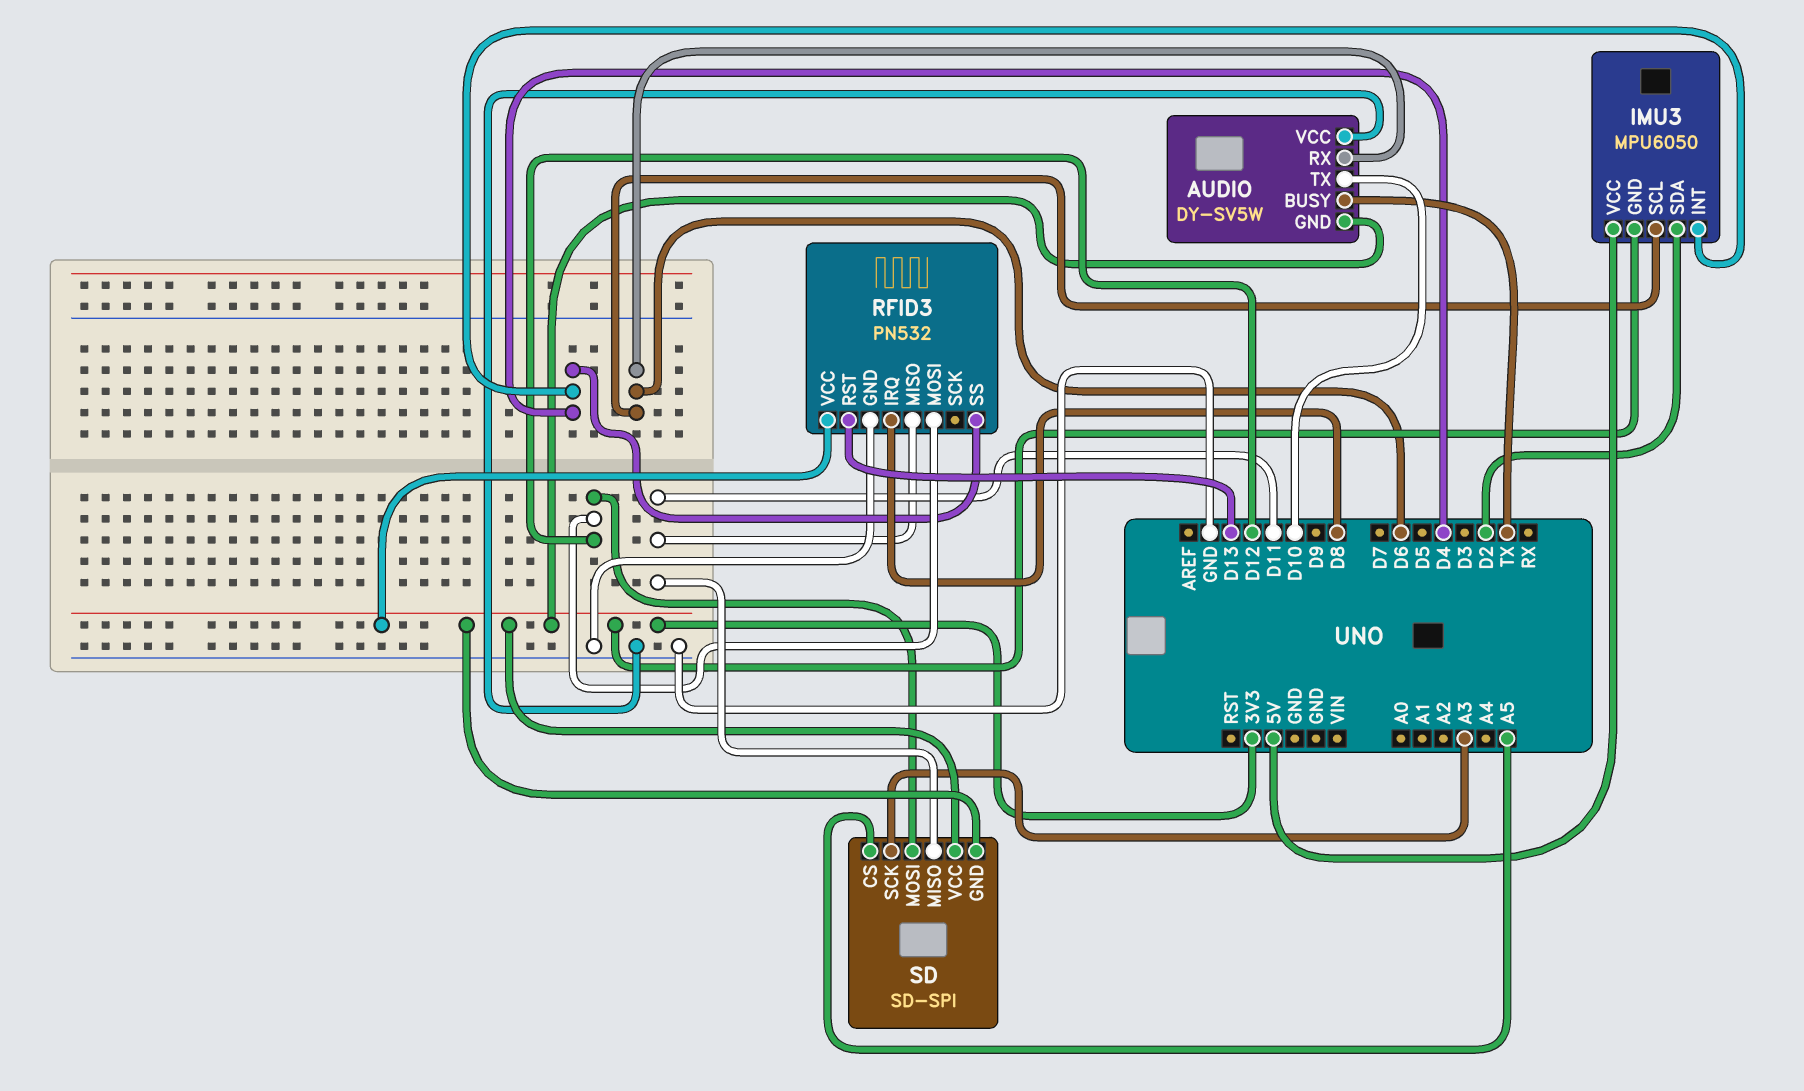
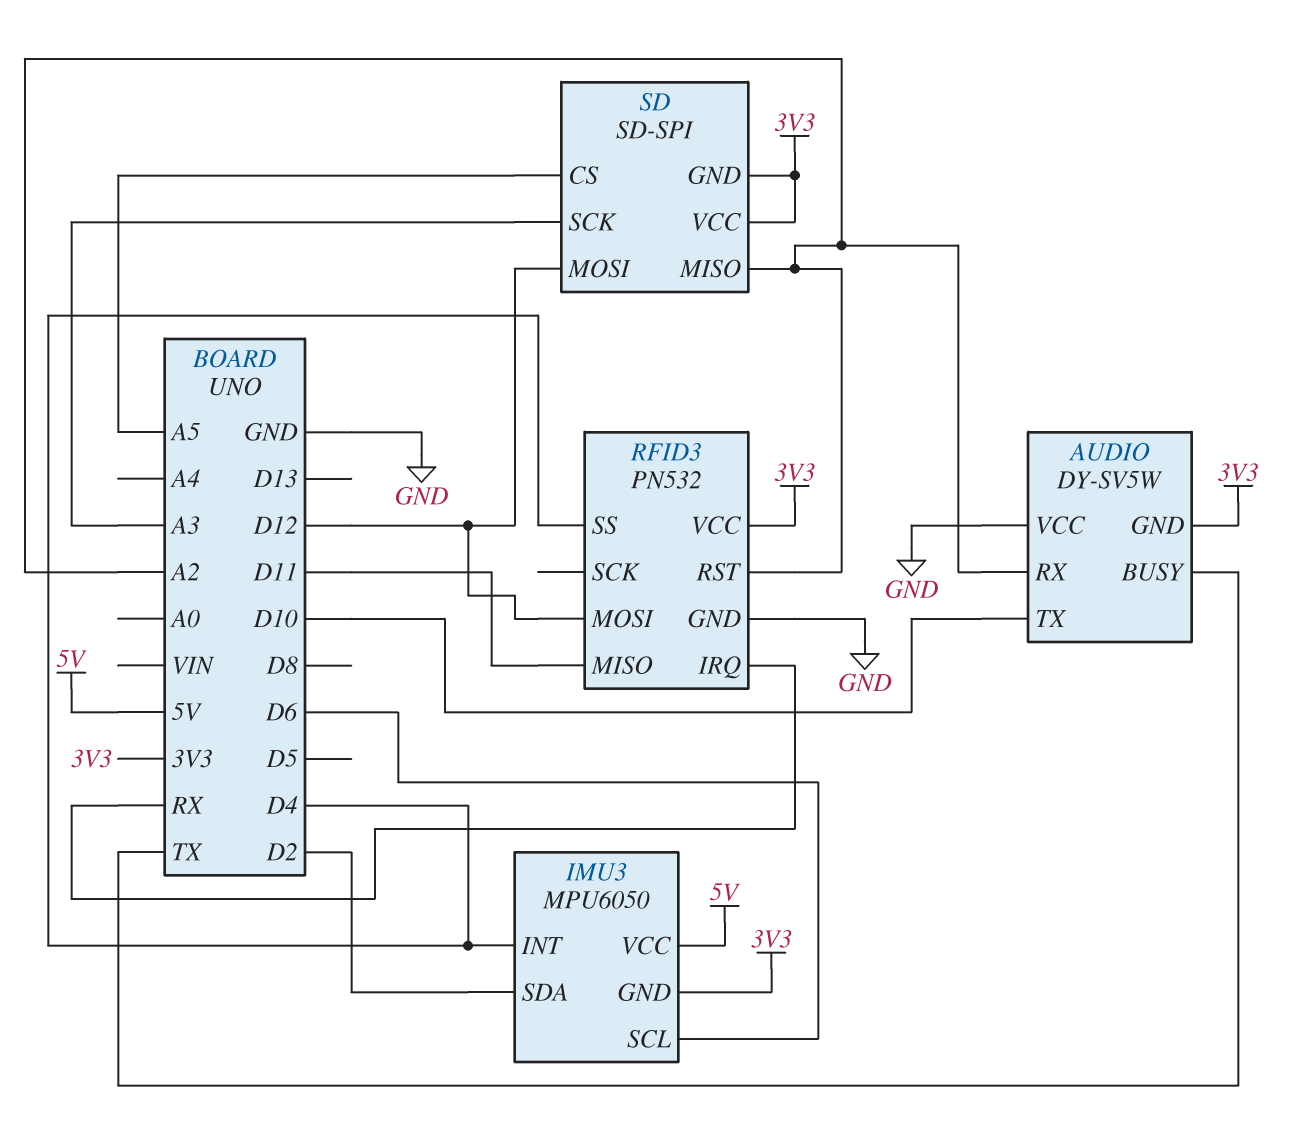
AUDIO pin RX: D6 -> A2
RFID3 pin IRQ: D8 -> RX
RFID3 pin RST: D13 -> A2
SD pin MISO: D11 -> A2

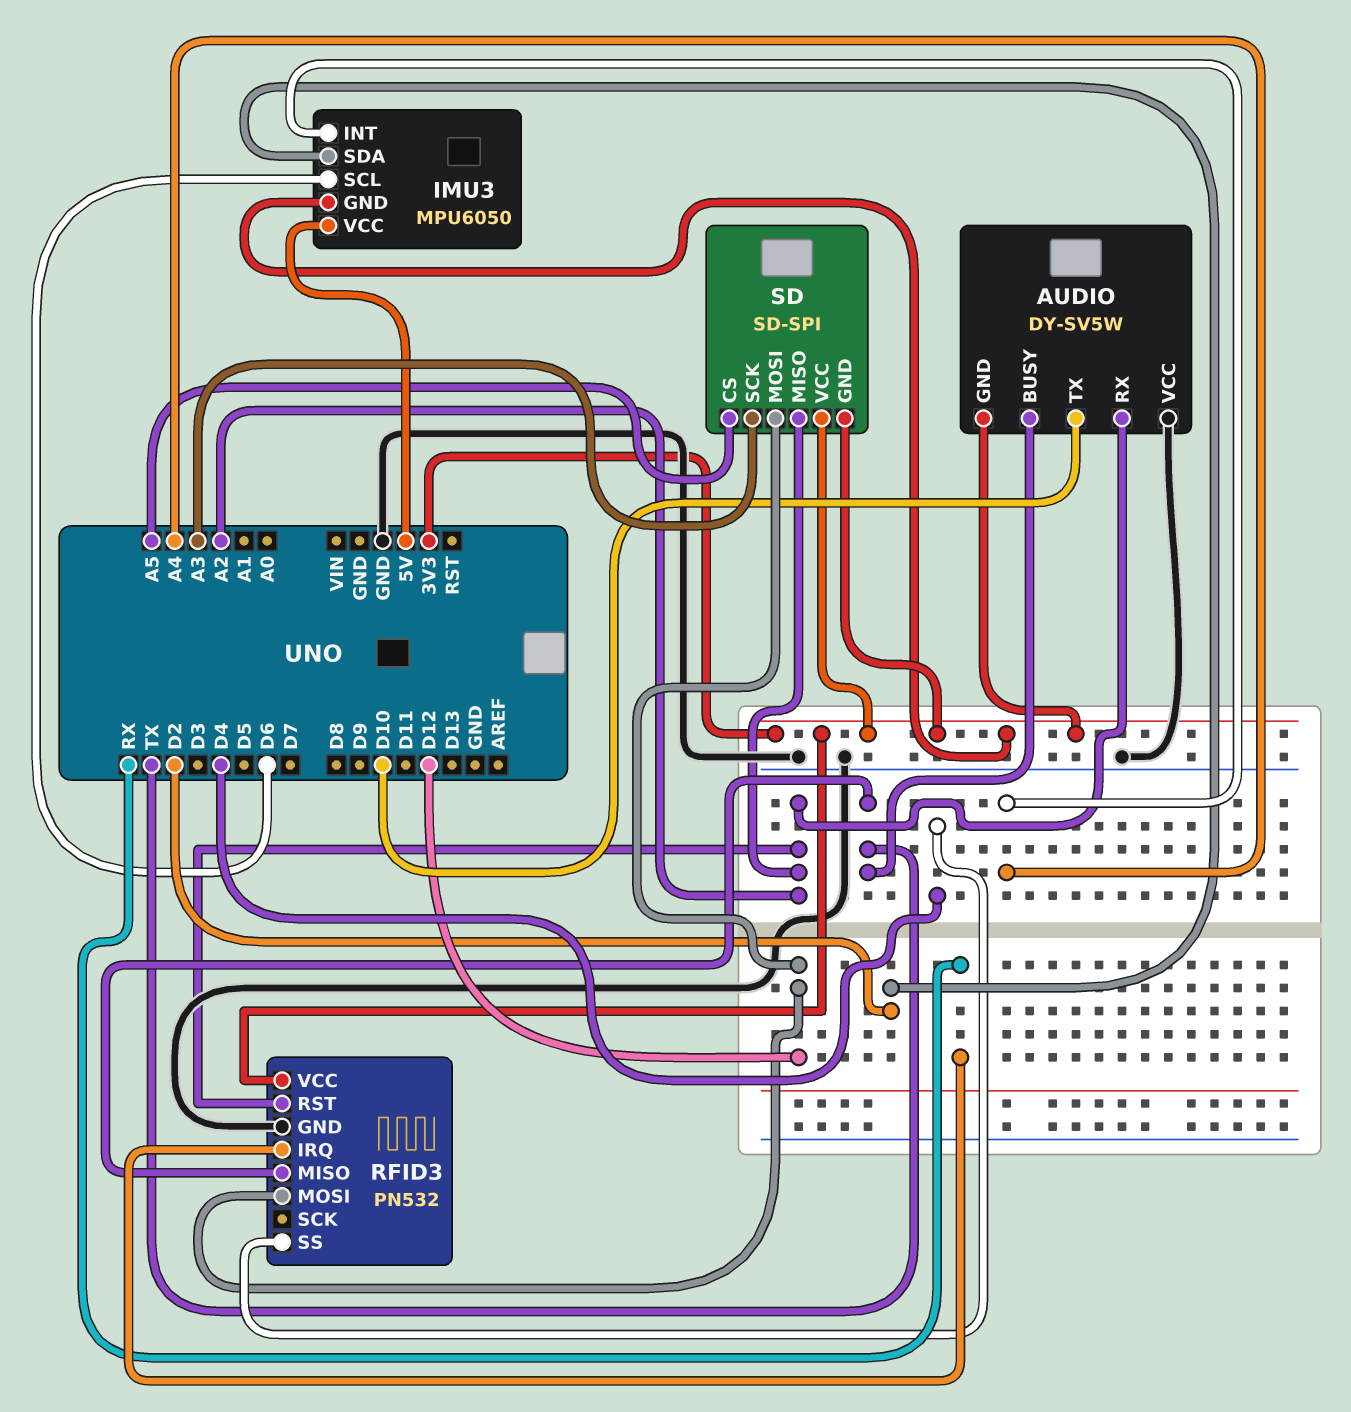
IMU3 pin INT: D4 -> A4
RFID3 pin MISO: D11 -> TX

